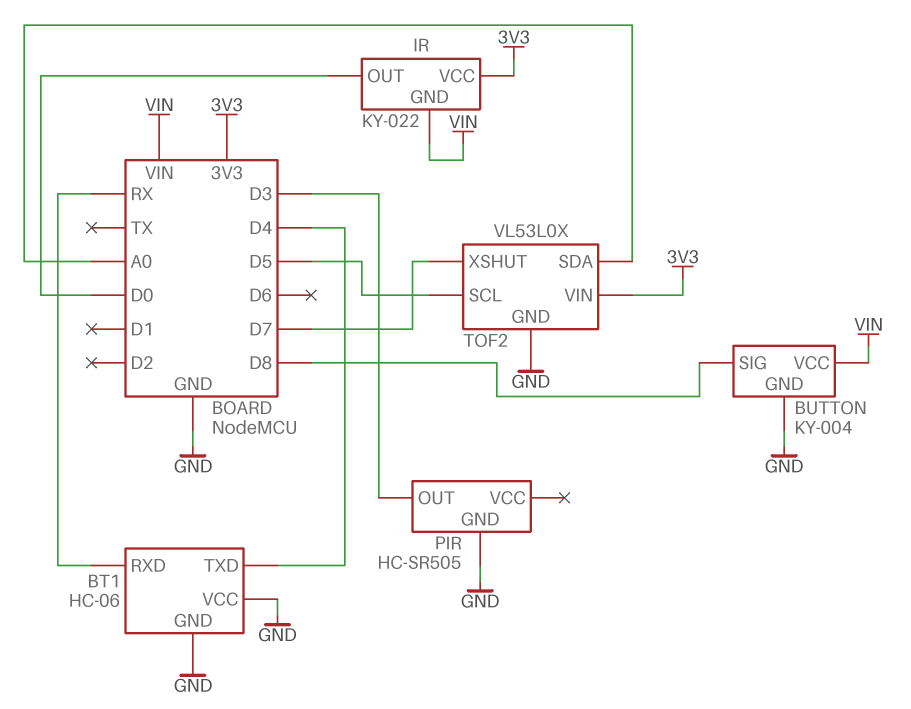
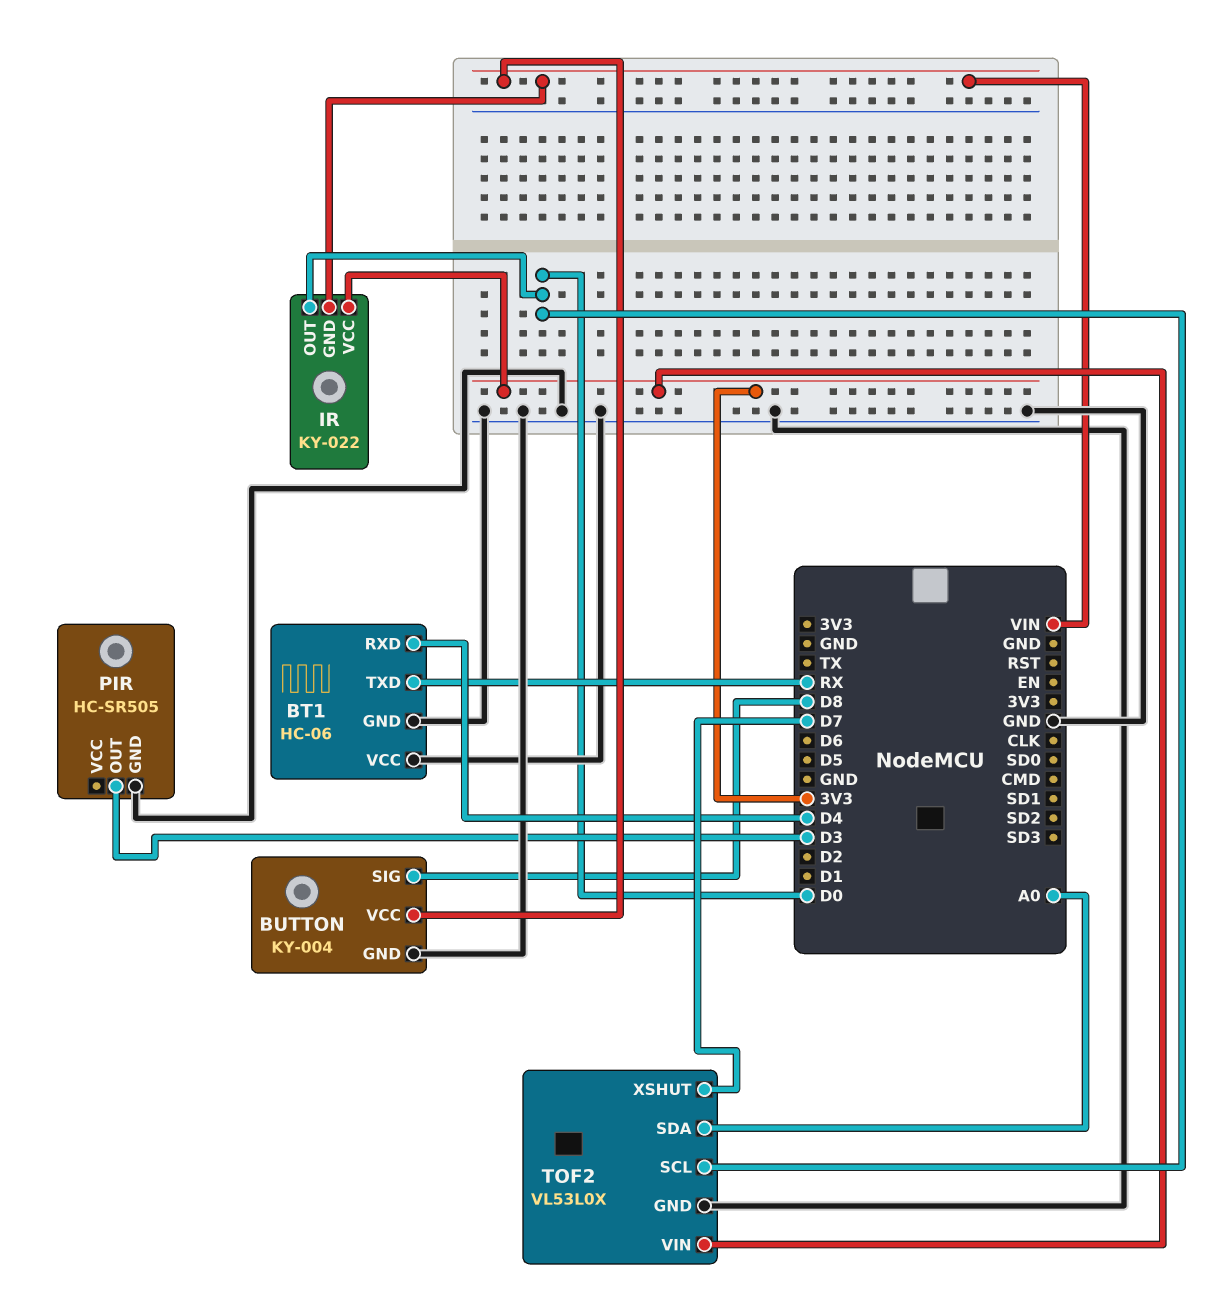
BT1 pin RXD: RX -> D4
BT1 pin TXD: D4 -> RX
TOF2 pin SCL: D5 -> D0

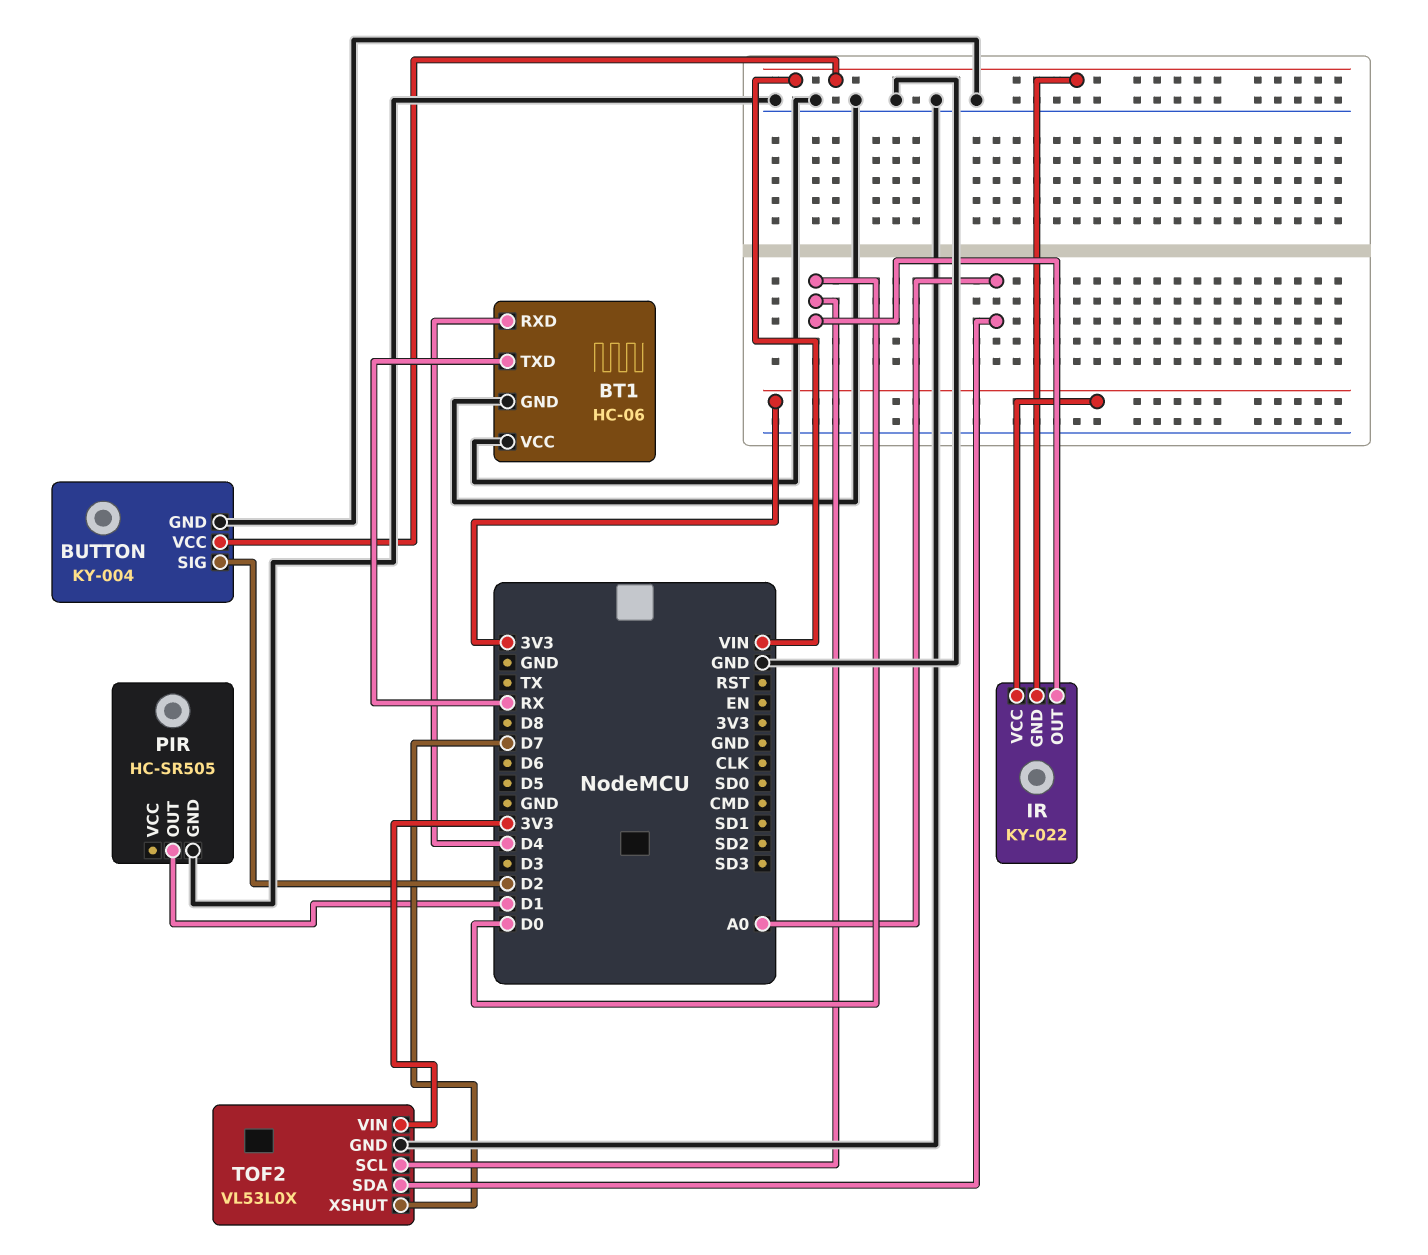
BUTTON pin SIG: D8 -> D2
PIR pin OUT: D3 -> D1

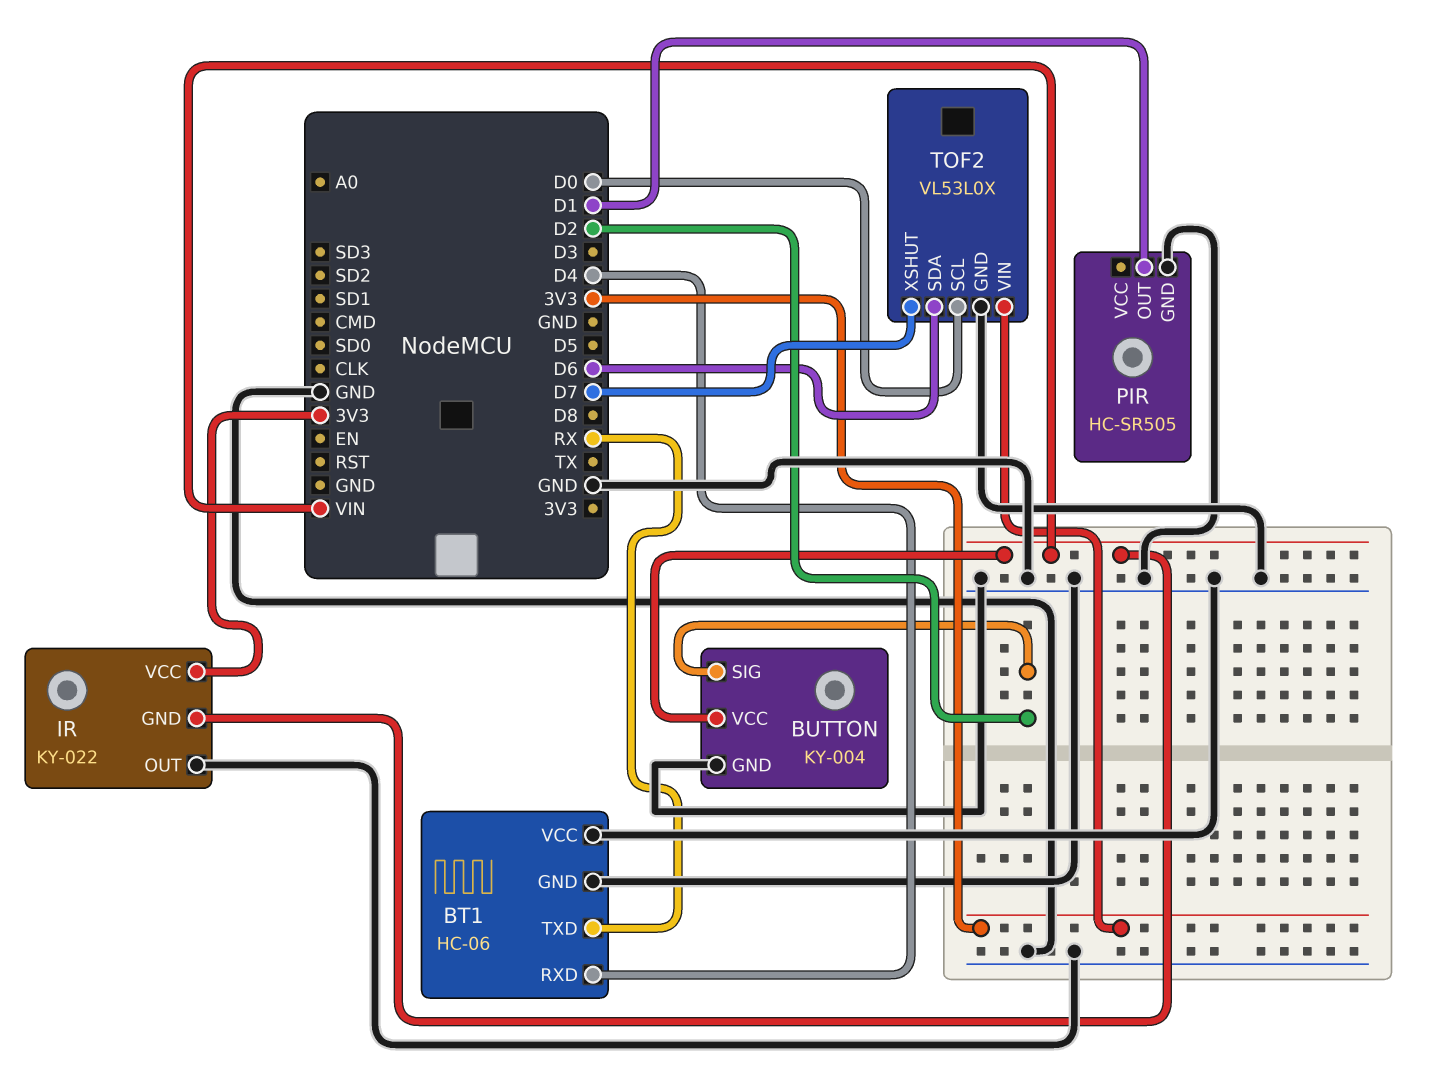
IR pin OUT: D0 -> GND
TOF2 pin SDA: A0 -> D6

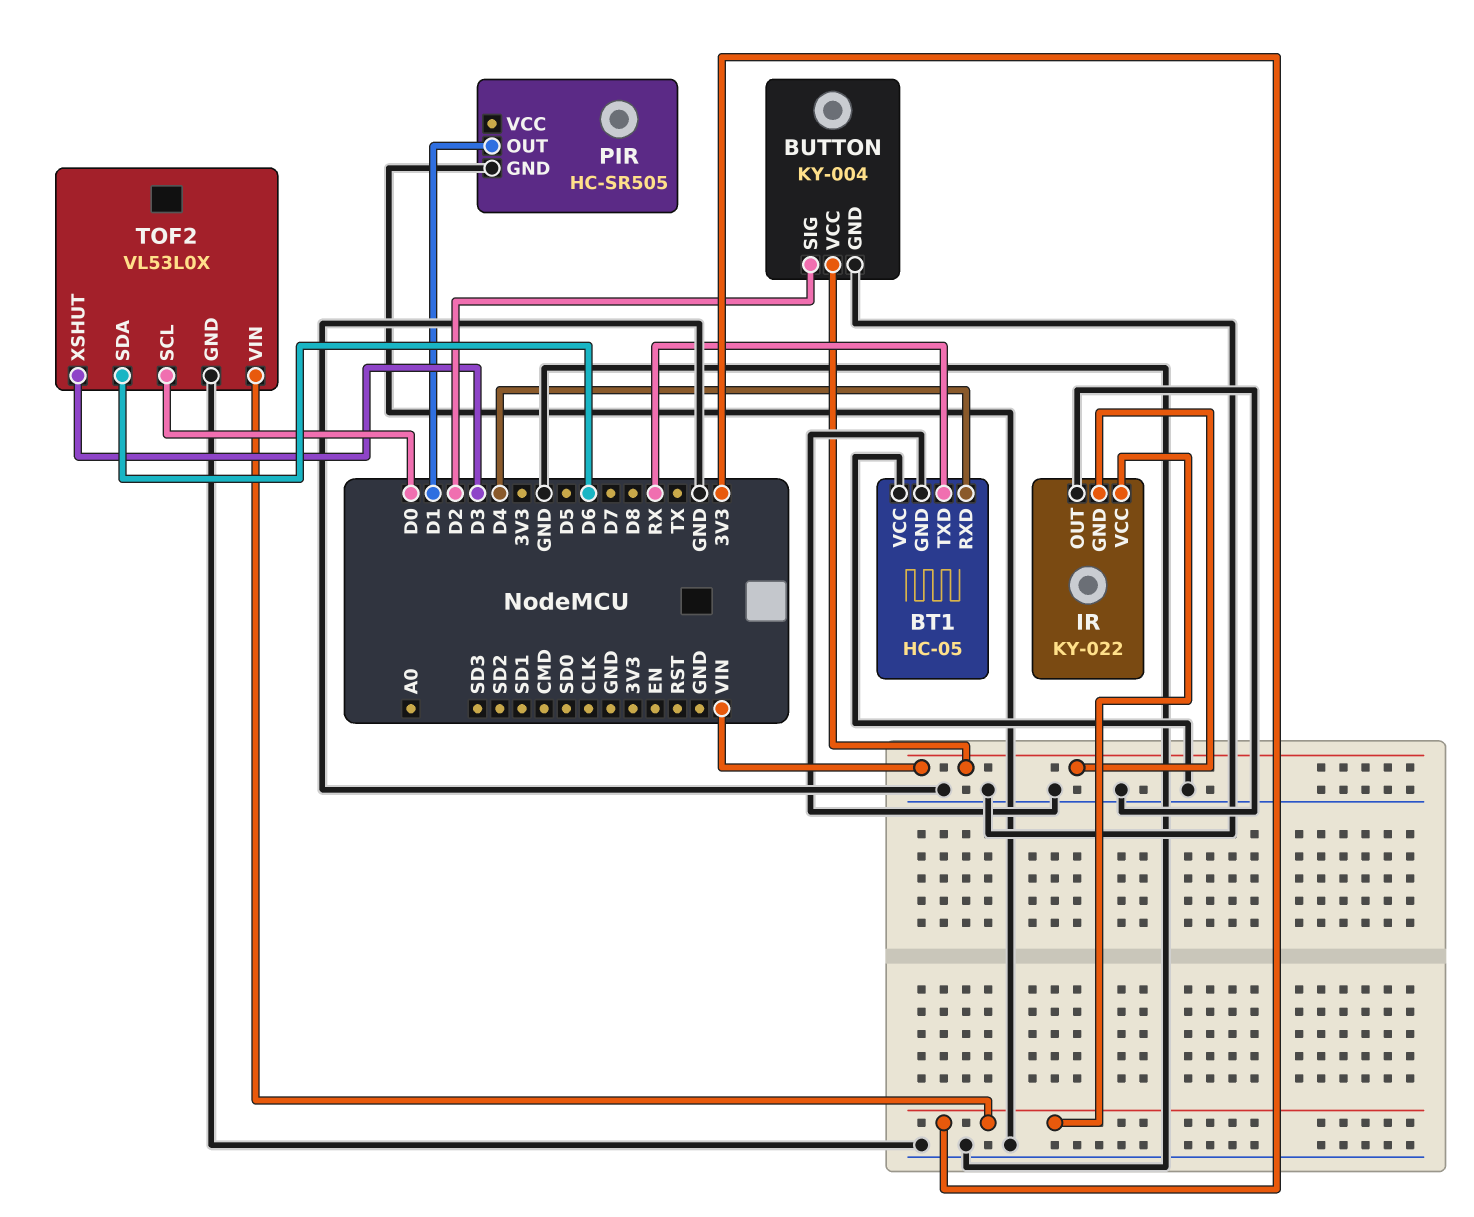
BT1: HC-06 -> HC-05
TOF2 pin XSHUT: D7 -> D3

